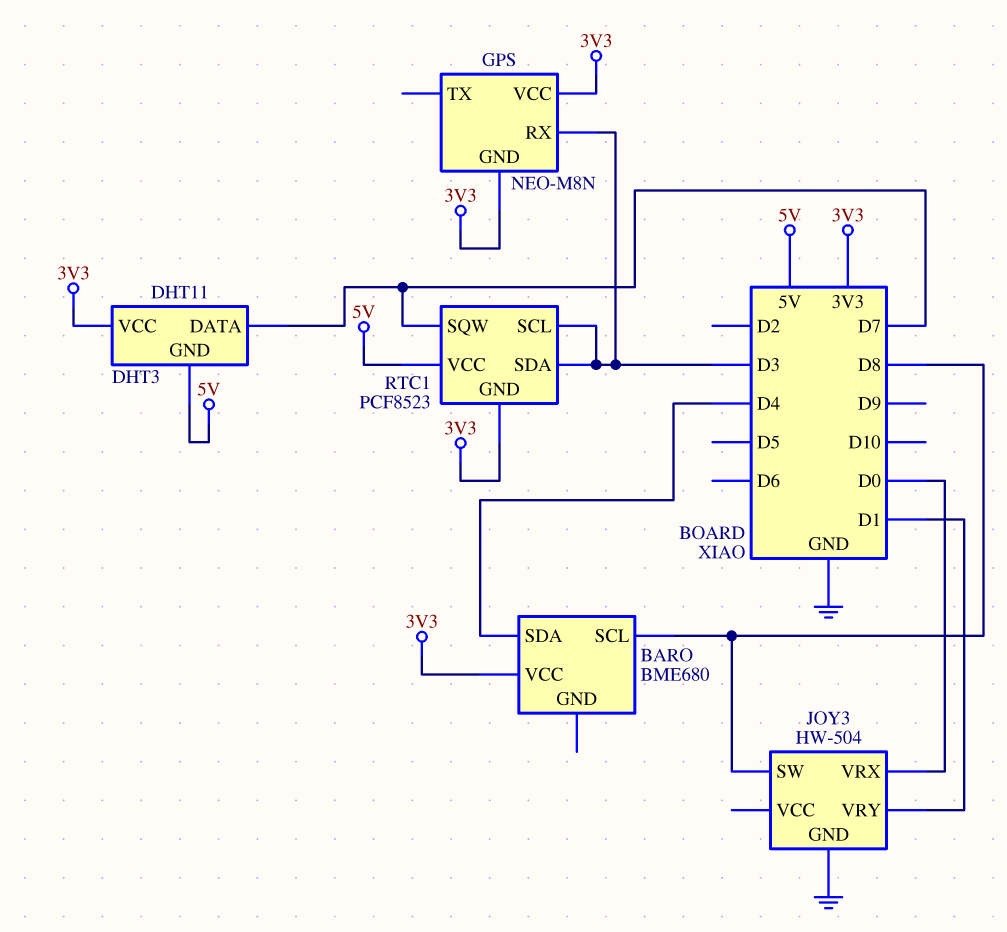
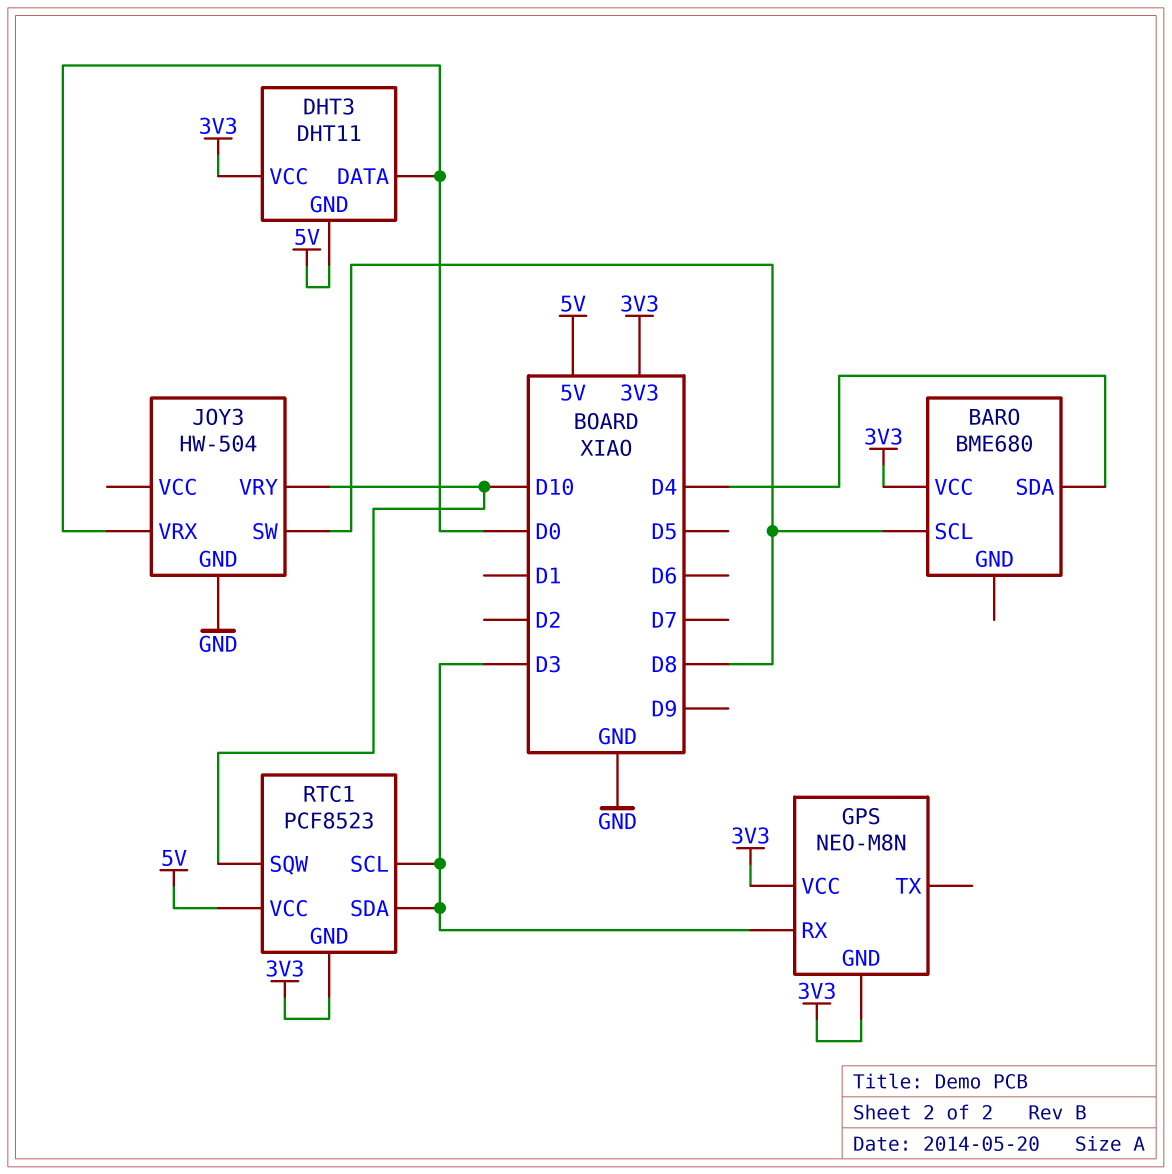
DHT3 pin DATA: D7 -> D0
JOY3 pin VRY: D1 -> D10
RTC1 pin SQW: D7 -> D10

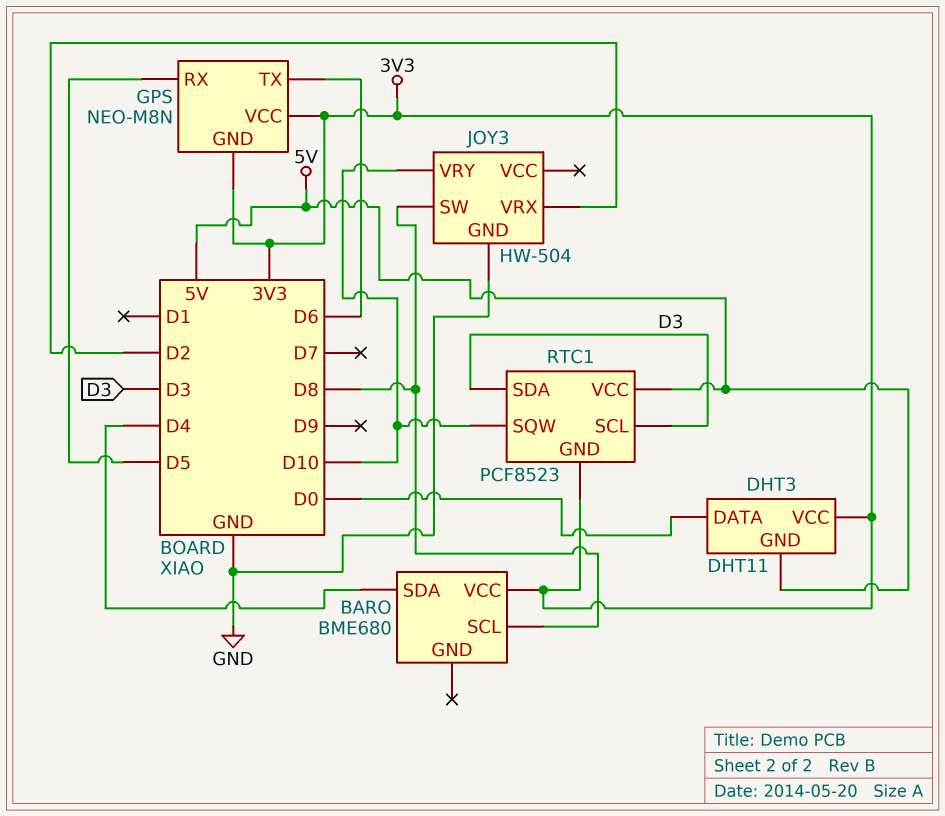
GPS pin RX: D3 -> D5
GPS pin TX: none -> D6
JOY3 pin VRX: D0 -> D2

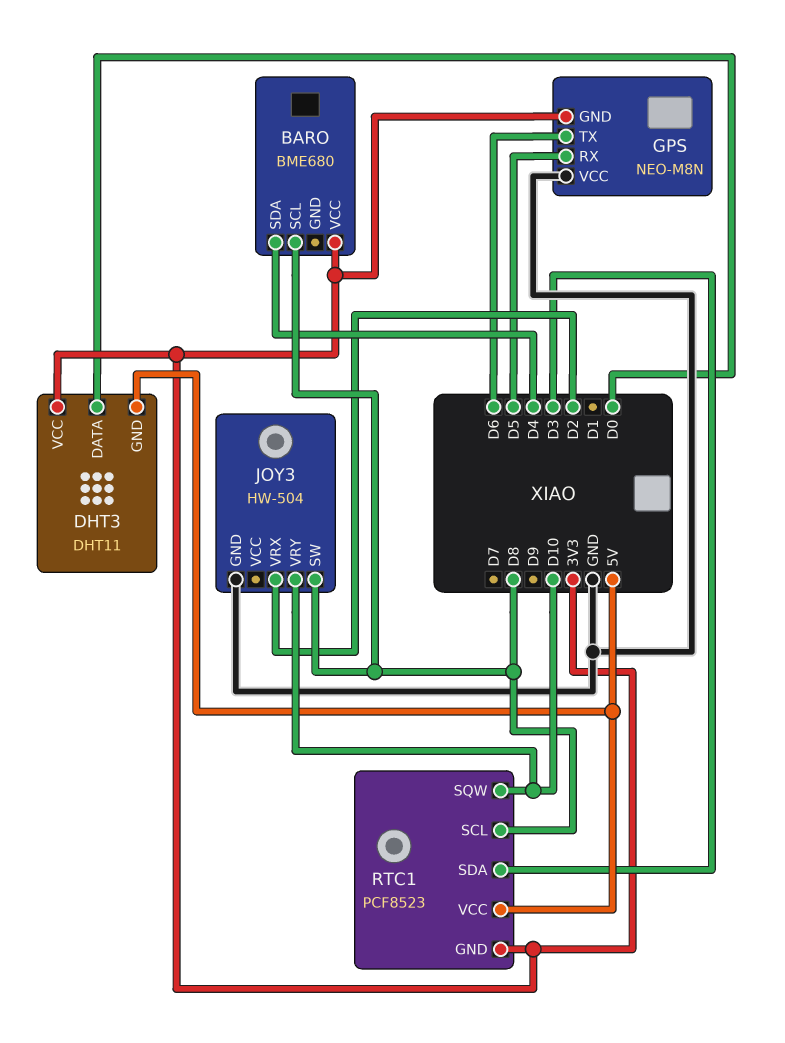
GPS pin VCC: 3V3 -> GND
RTC1 pin SCL: D3 -> D8

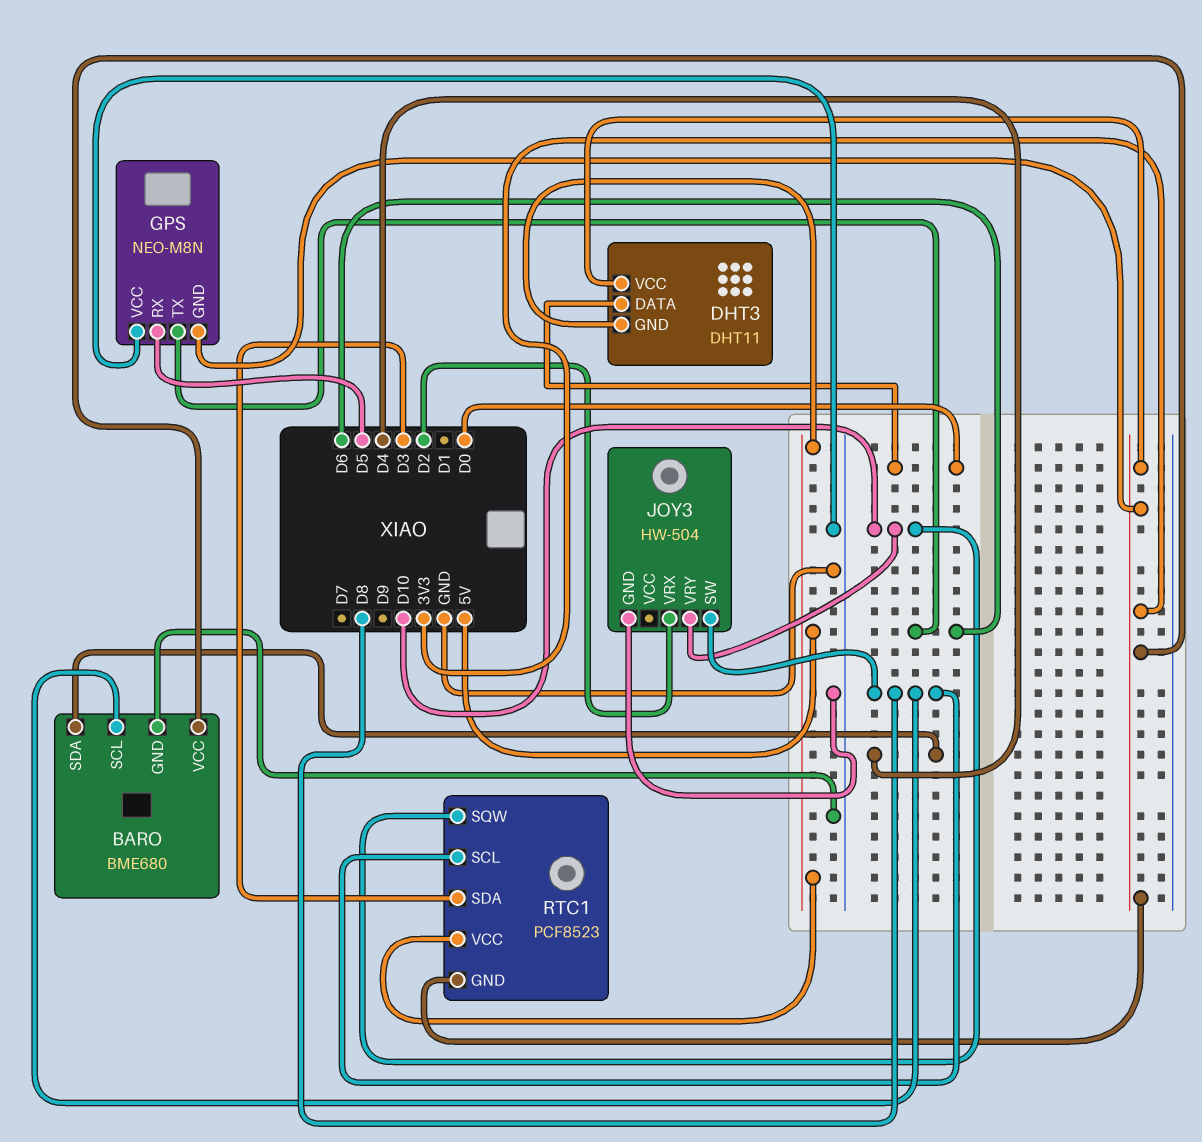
BARO pin GND: none -> GND

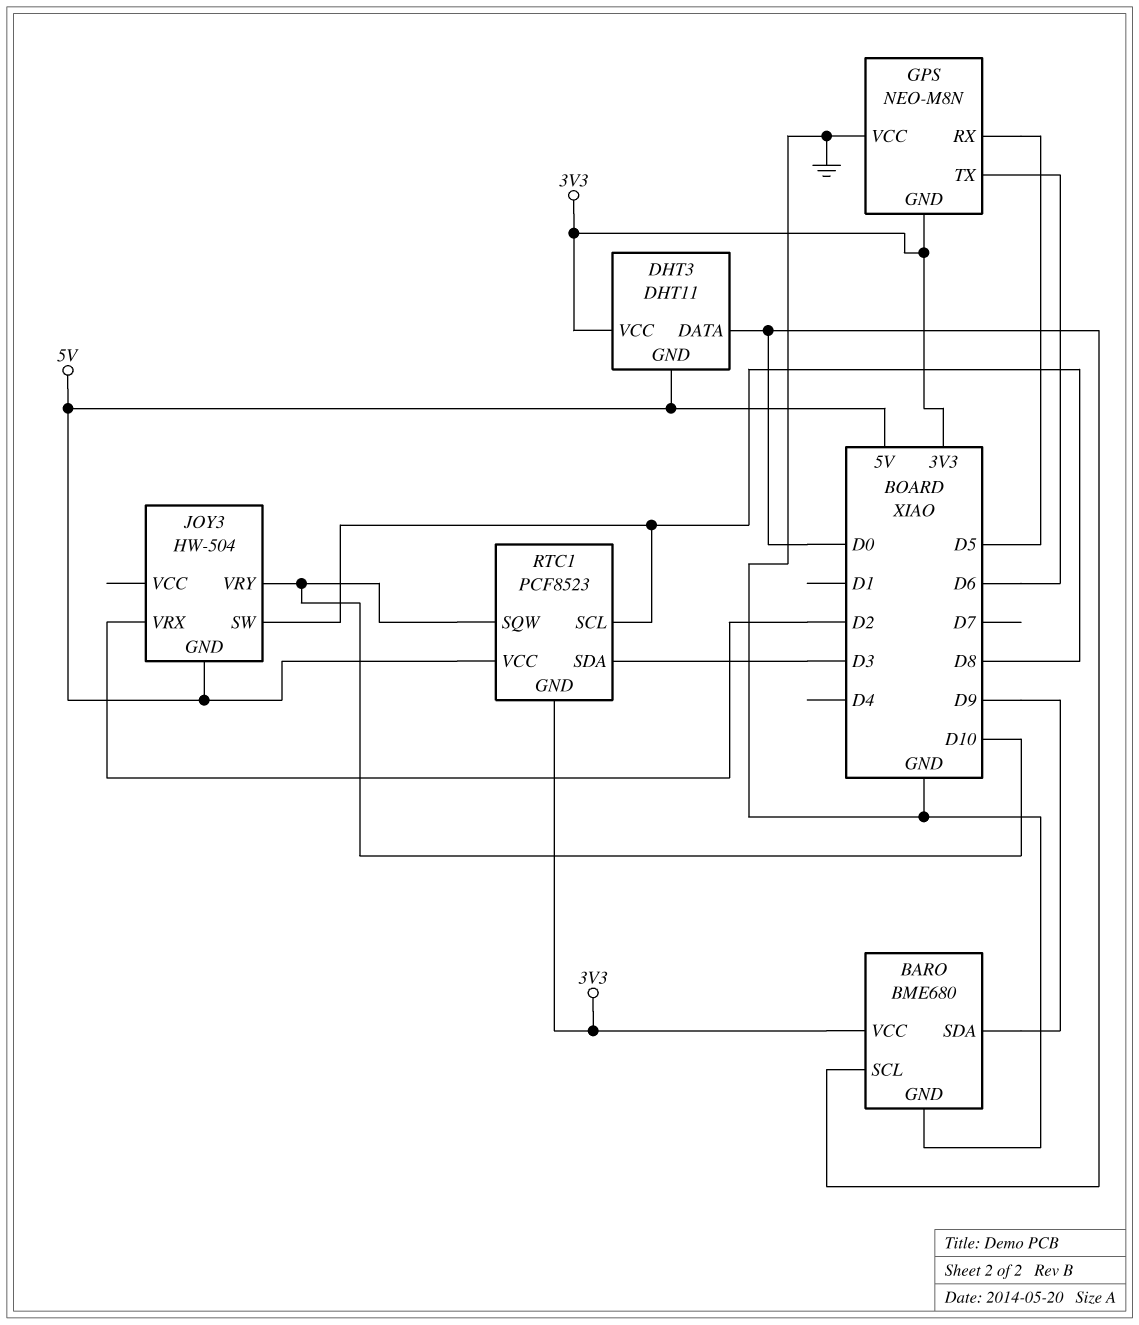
BARO pin SCL: D8 -> D0
BARO pin SDA: D4 -> D9
JOY3 pin GND: GND -> 5V

